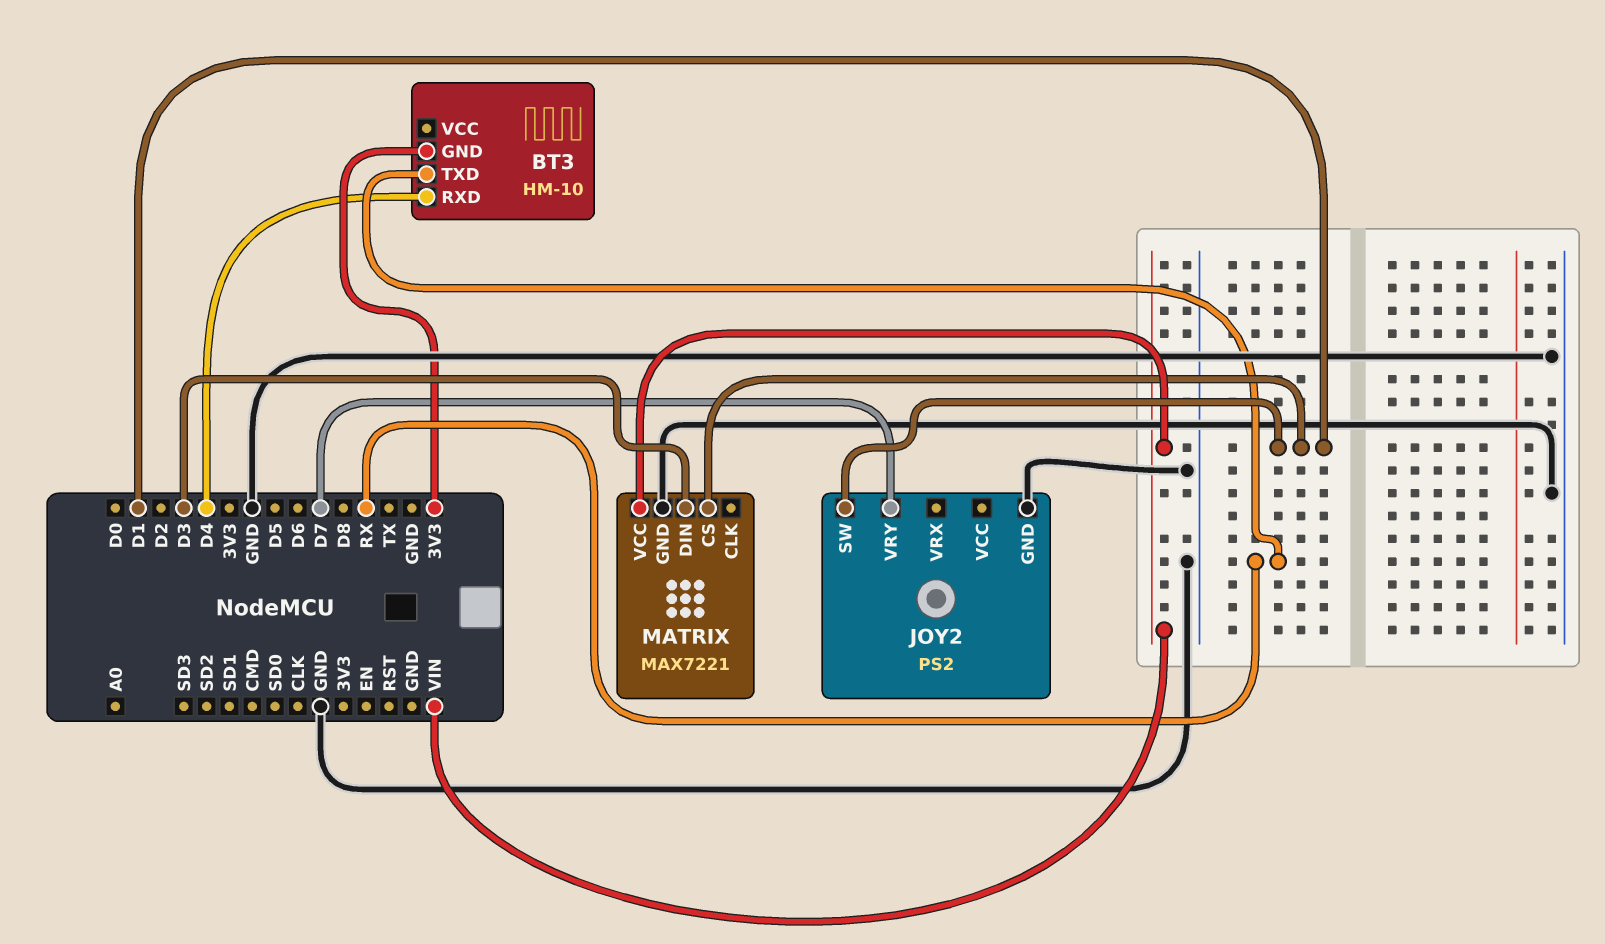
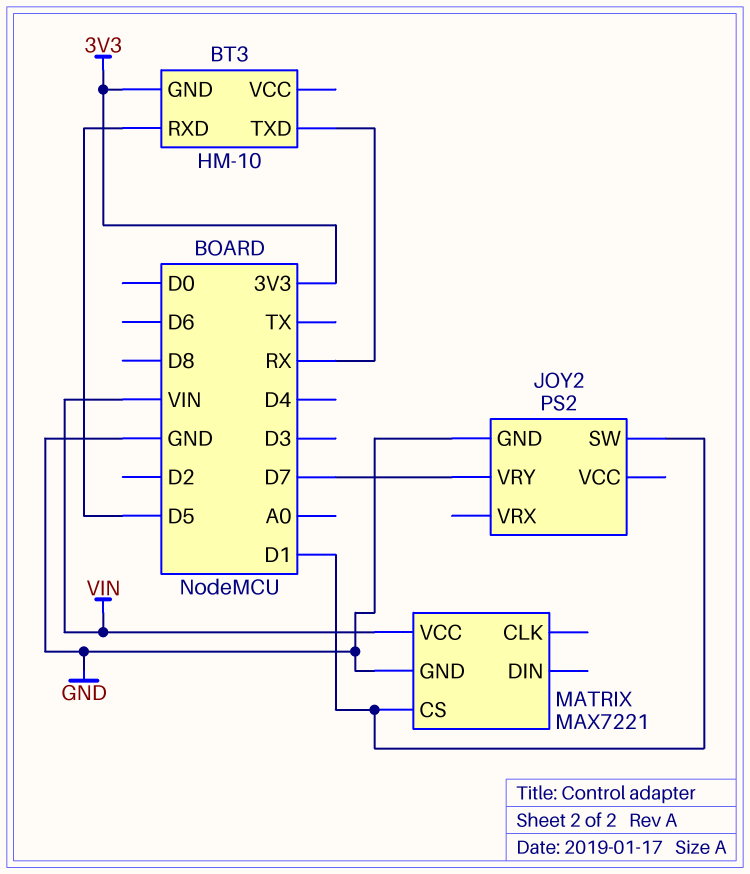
BT3 pin RXD: D4 -> D5
MATRIX pin DIN: D3 -> none

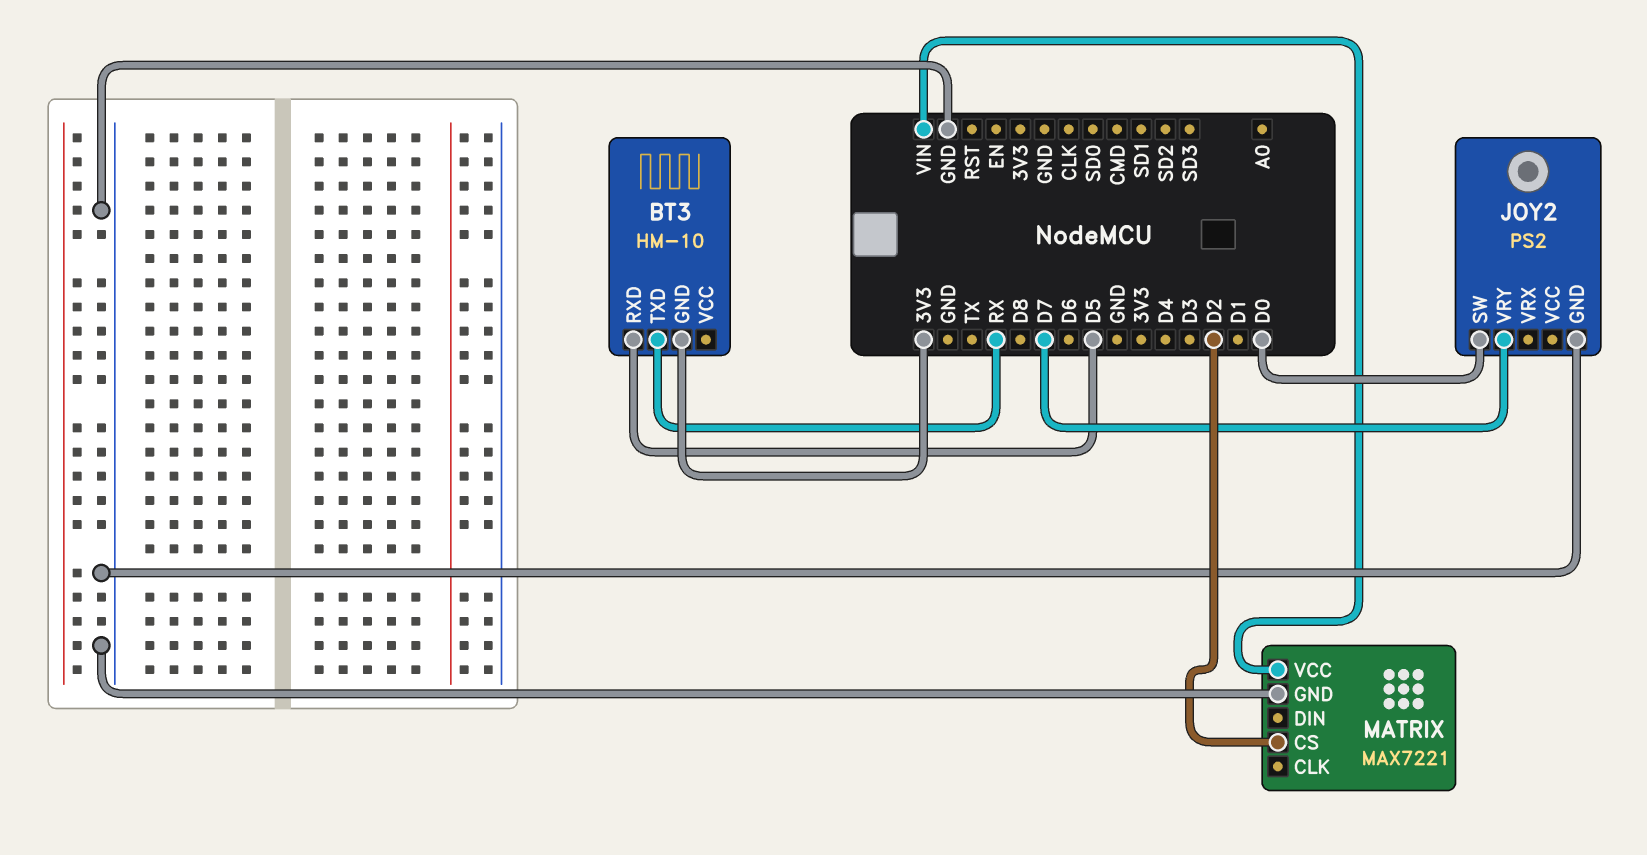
JOY2 pin SW: D1 -> D0
MATRIX pin CS: D1 -> D2

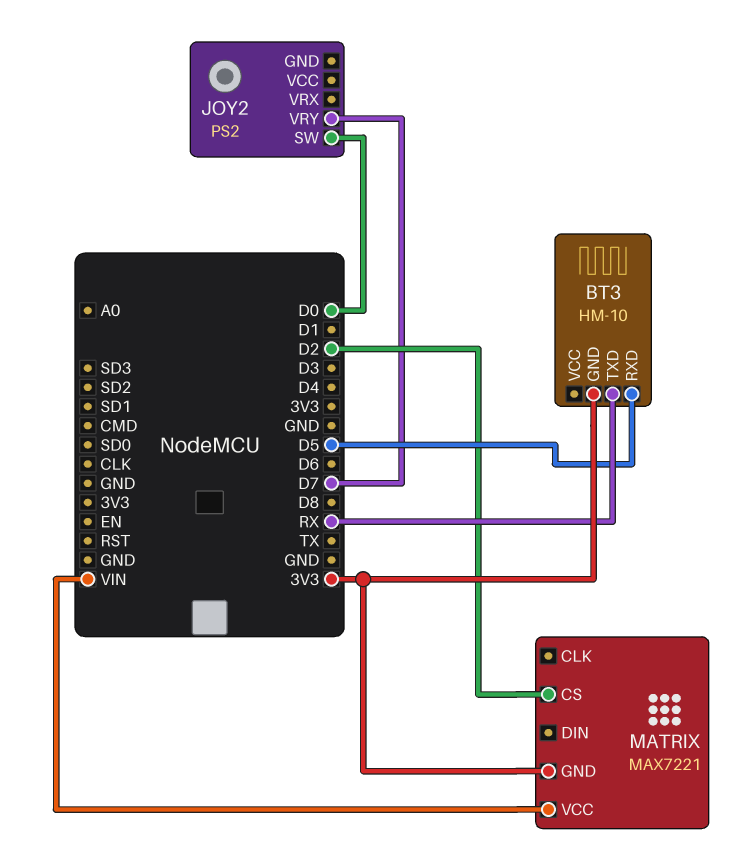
JOY2 pin GND: GND -> none
MATRIX pin GND: GND -> 3V3

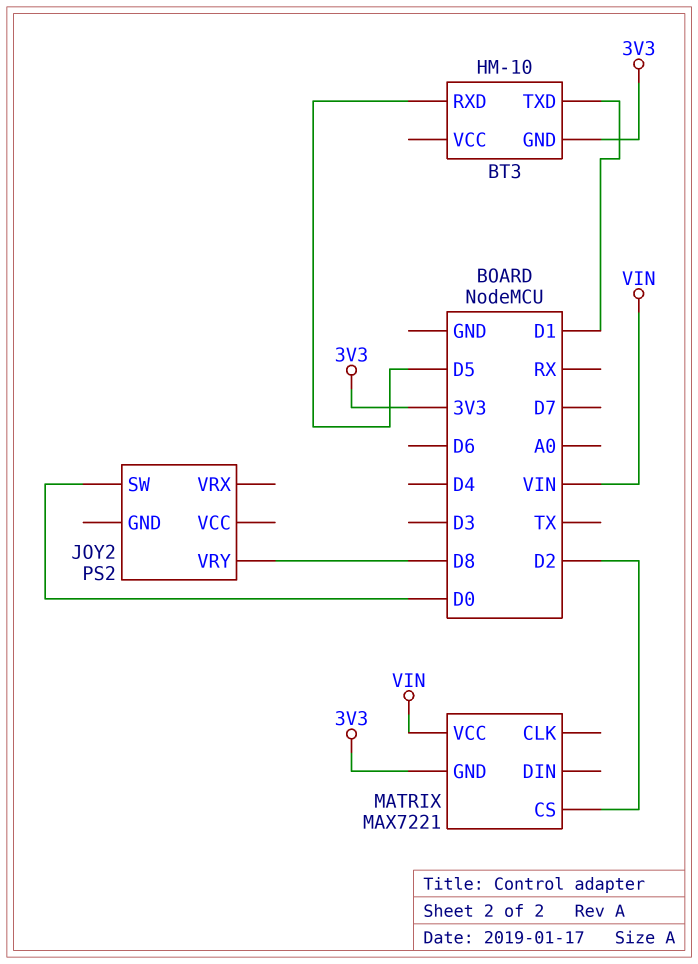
BT3 pin TXD: RX -> D1
JOY2 pin VRY: D7 -> D8

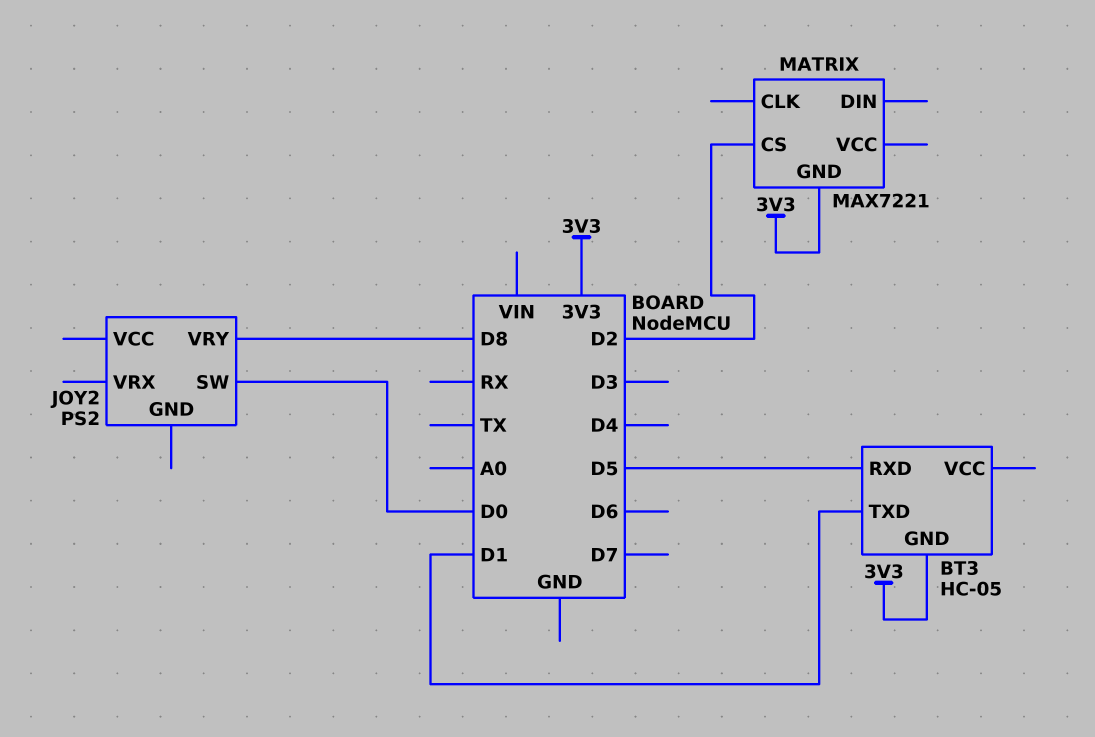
BT3: HM-10 -> HC-05
MATRIX pin VCC: VIN -> none

